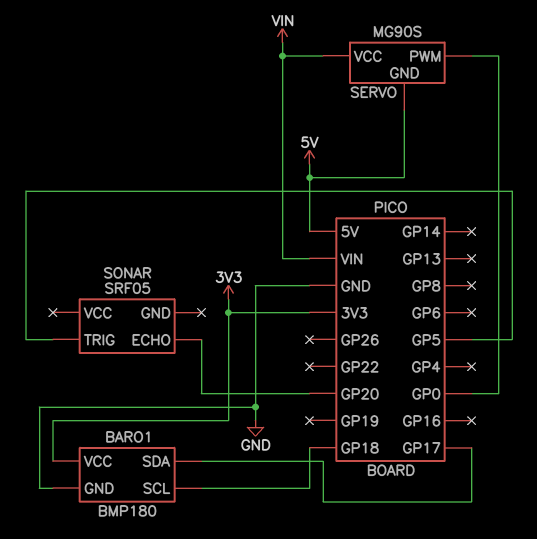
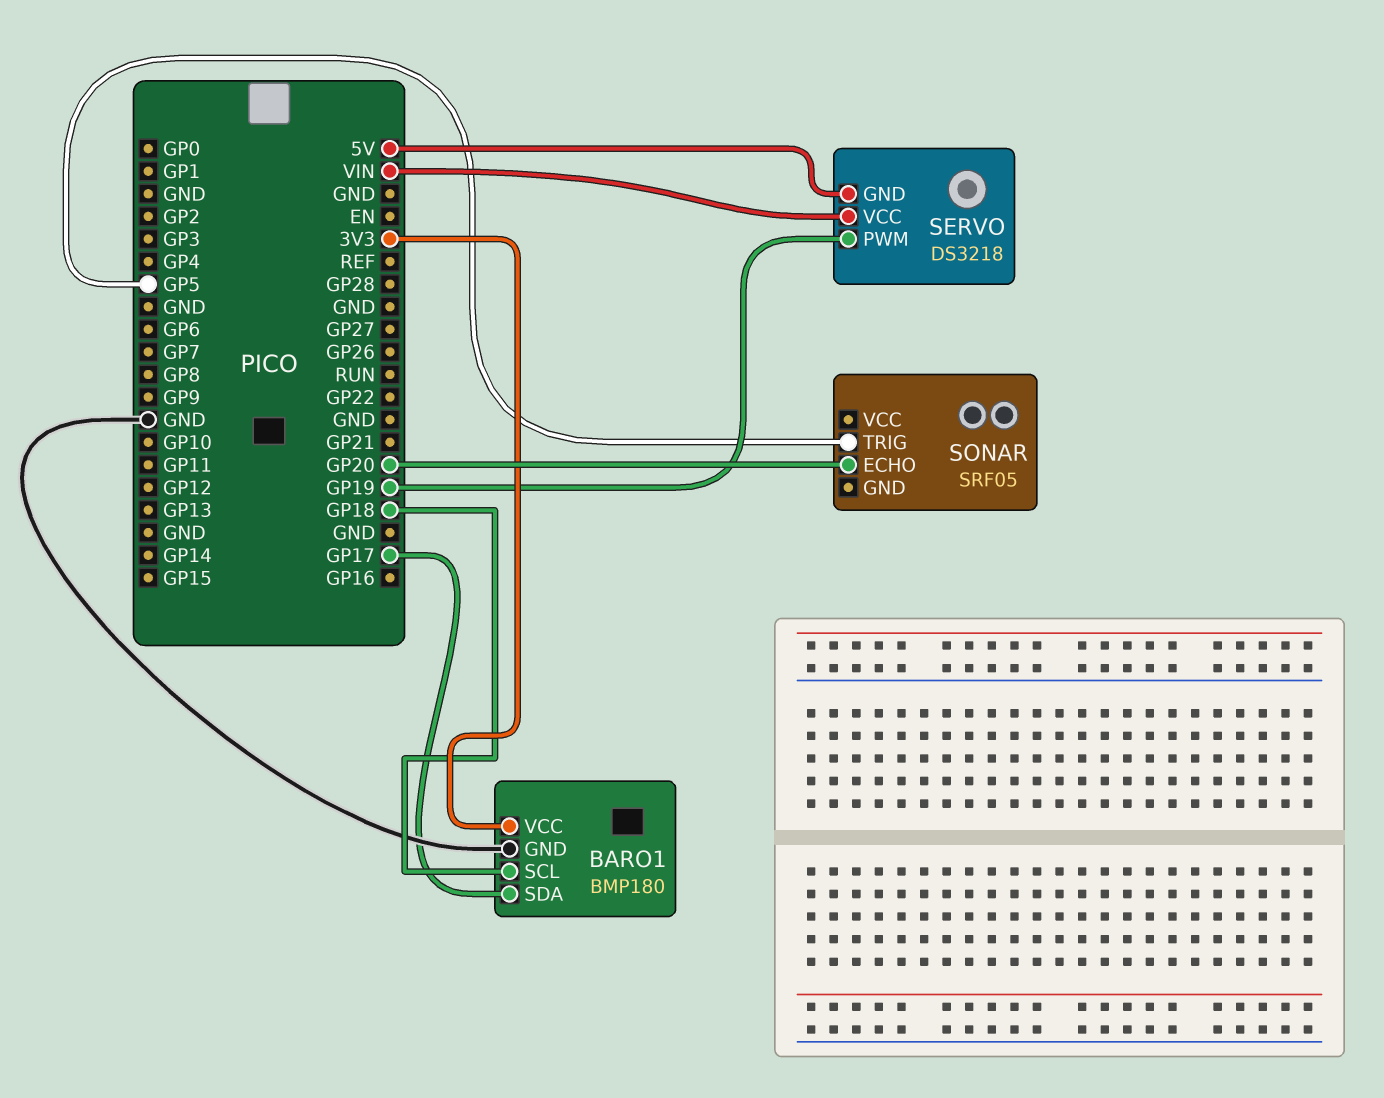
SERVO: MG90S -> DS3218
SERVO pin PWM: GP0 -> GP19

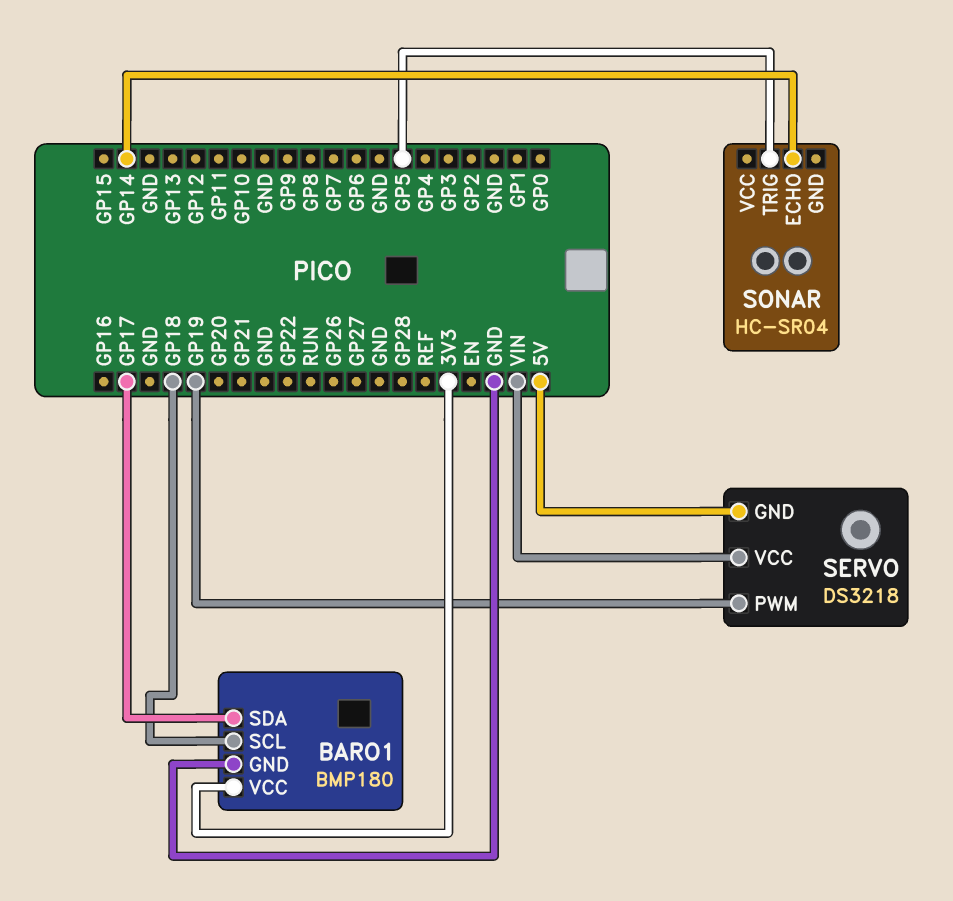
SONAR: SRF05 -> HC-SR04
SONAR pin ECHO: GP20 -> GP14

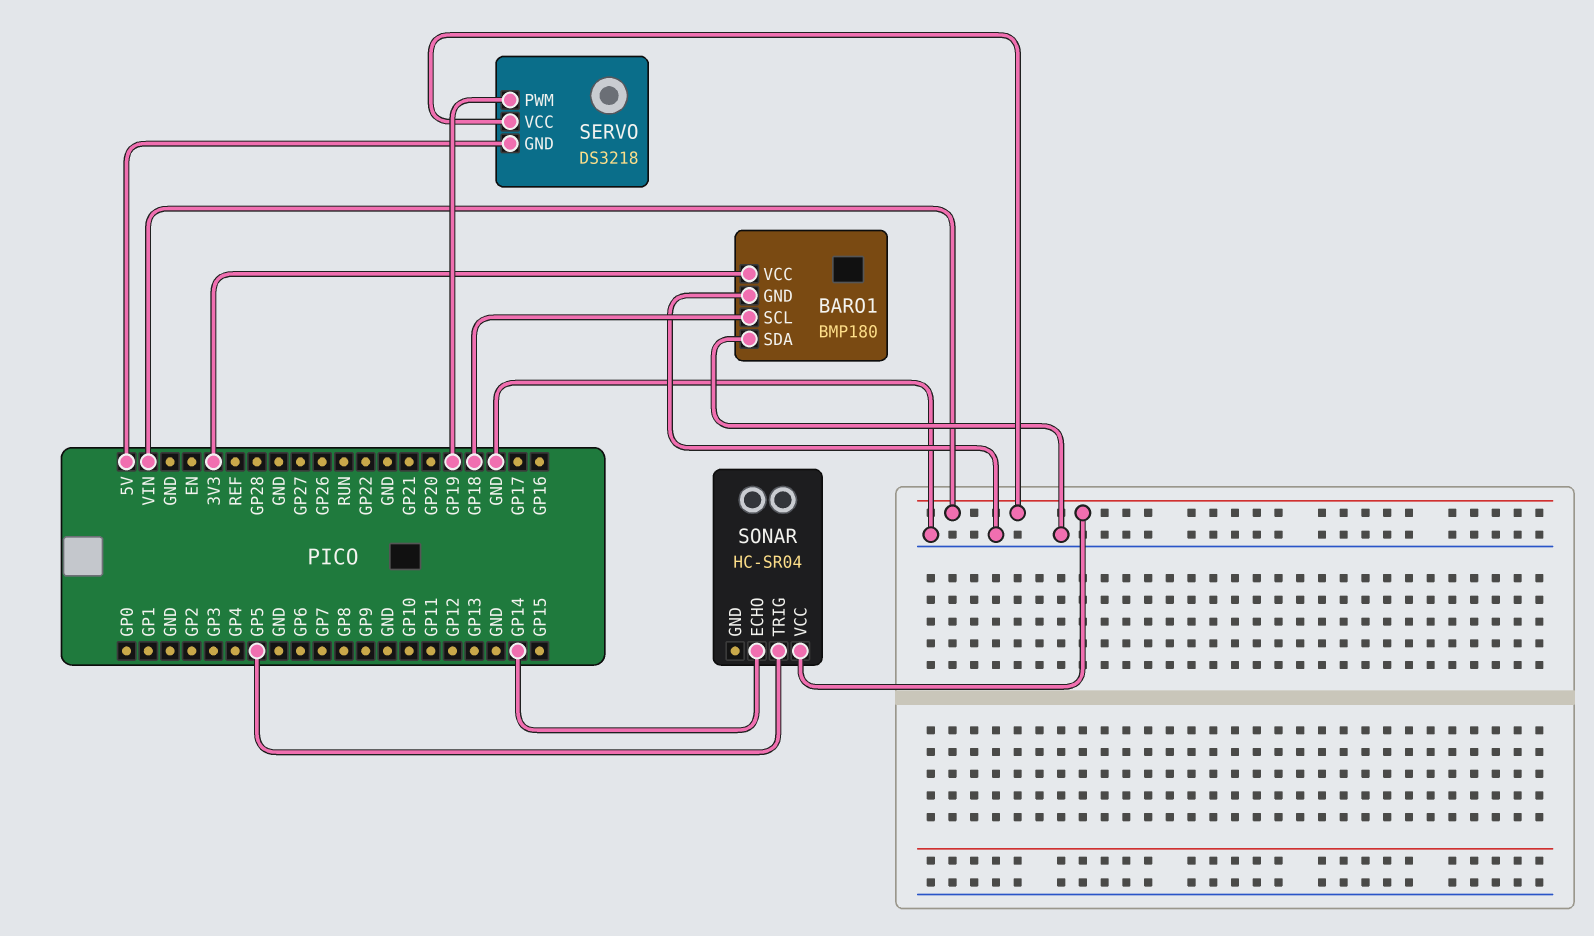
BARO1 pin SDA: GP17 -> GND
SONAR pin VCC: none -> VIN

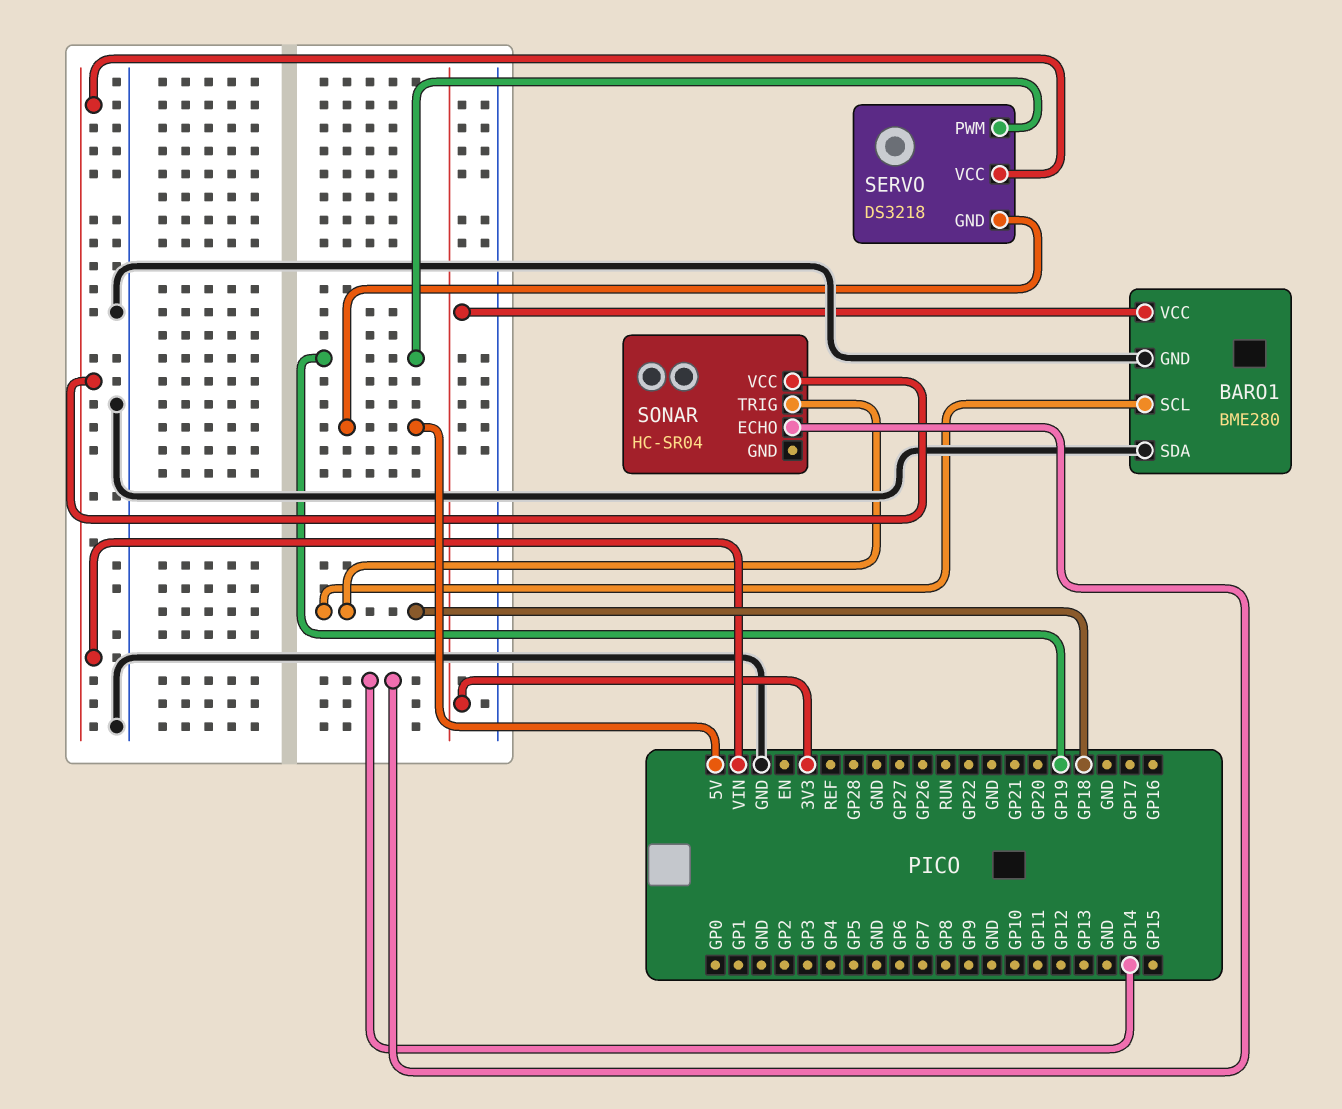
BARO1: BMP180 -> BME280
SONAR pin TRIG: GP5 -> GP18

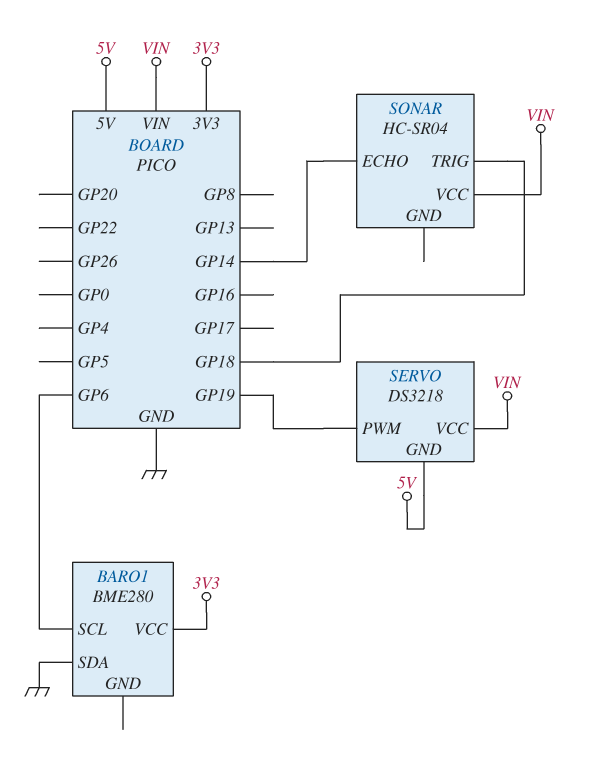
BARO1 pin GND: GND -> none
BARO1 pin SCL: GP18 -> GP6

